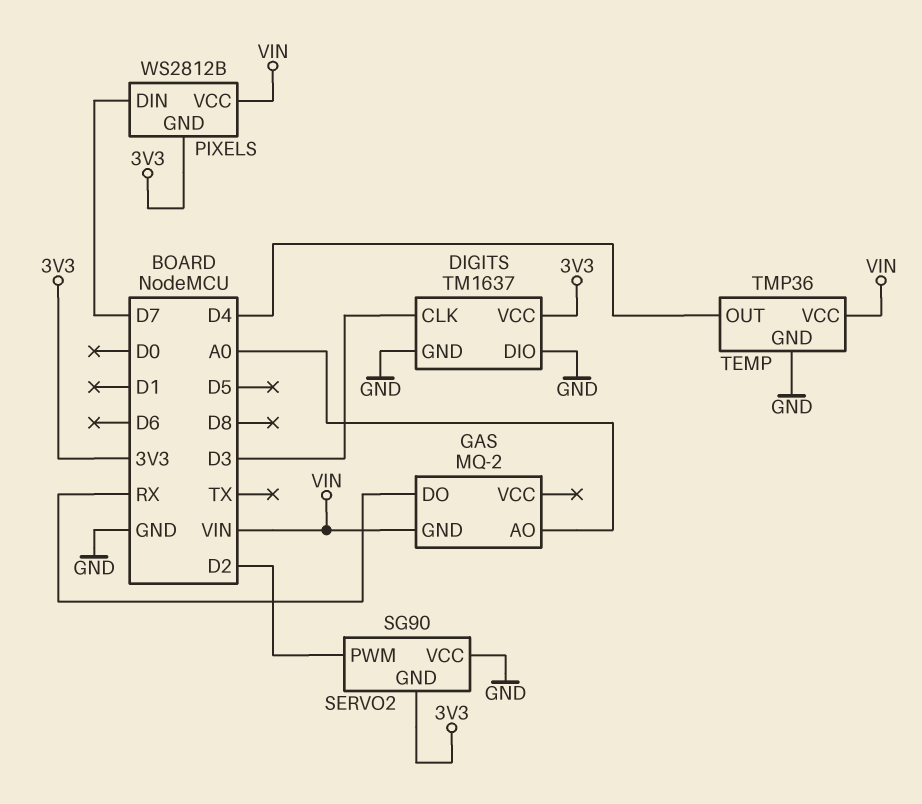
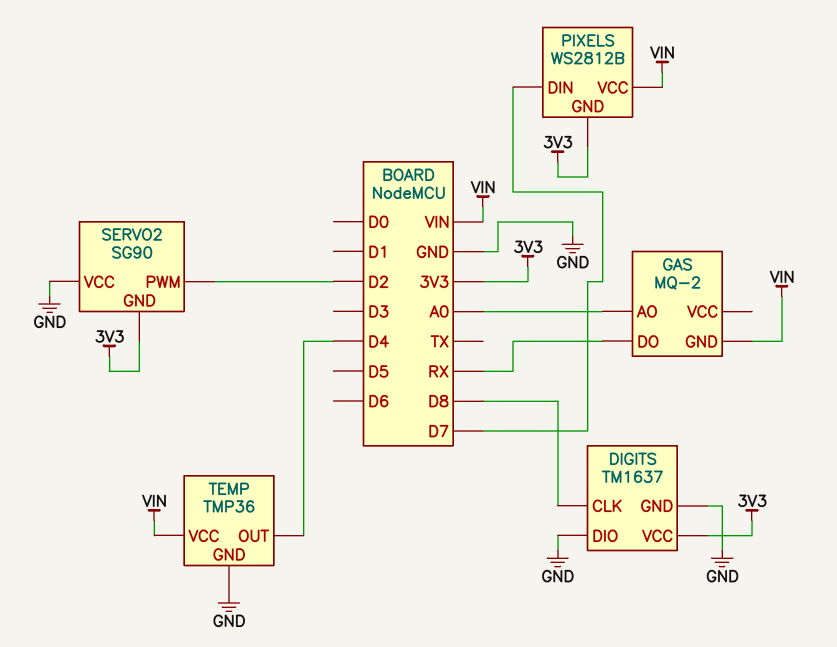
DIGITS pin CLK: D3 -> D8

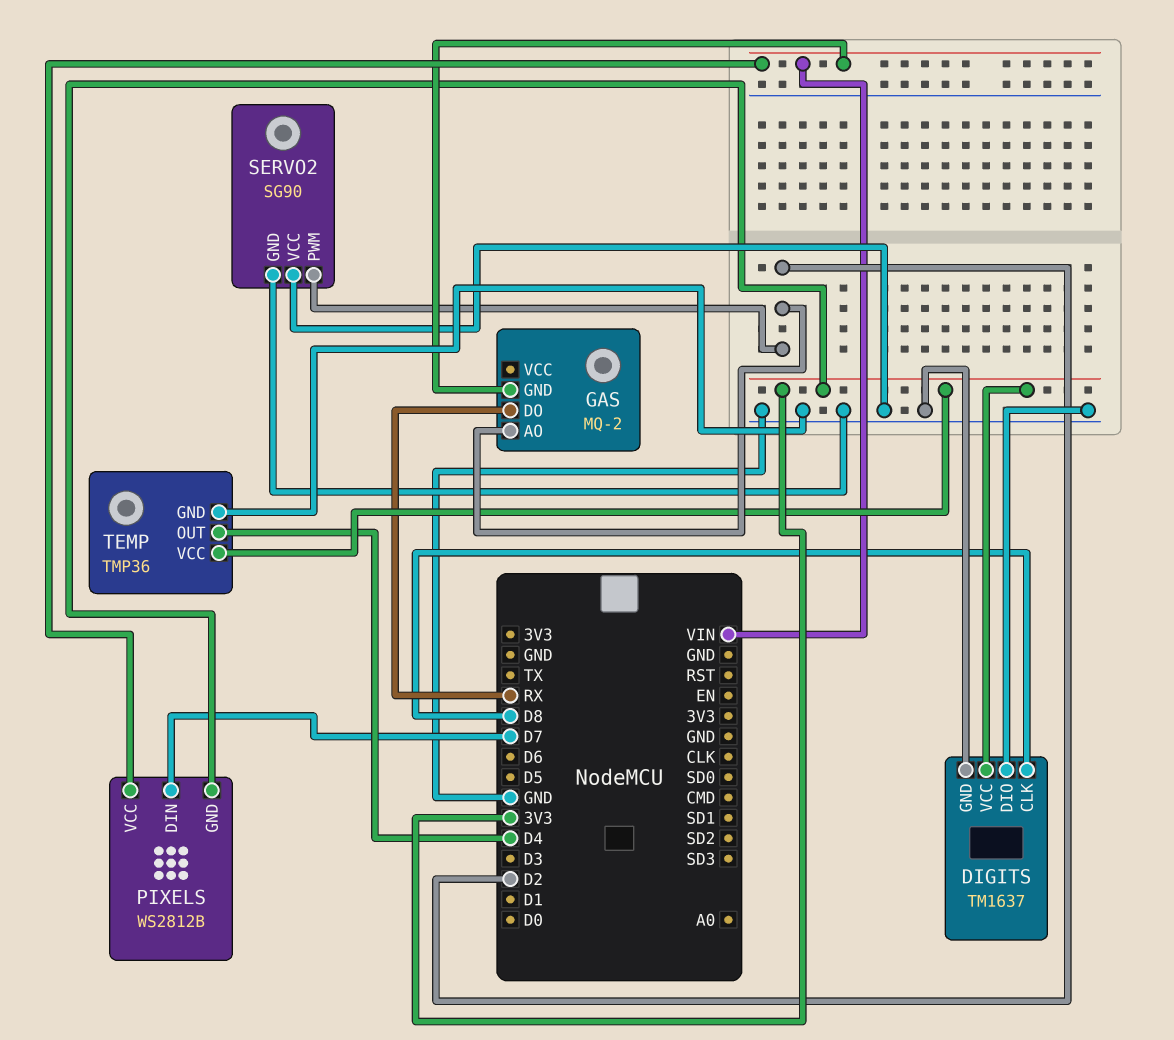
GAS pin AO: A0 -> D2
SERVO2 pin GND: 3V3 -> GND
TEMP pin VCC: VIN -> 3V3

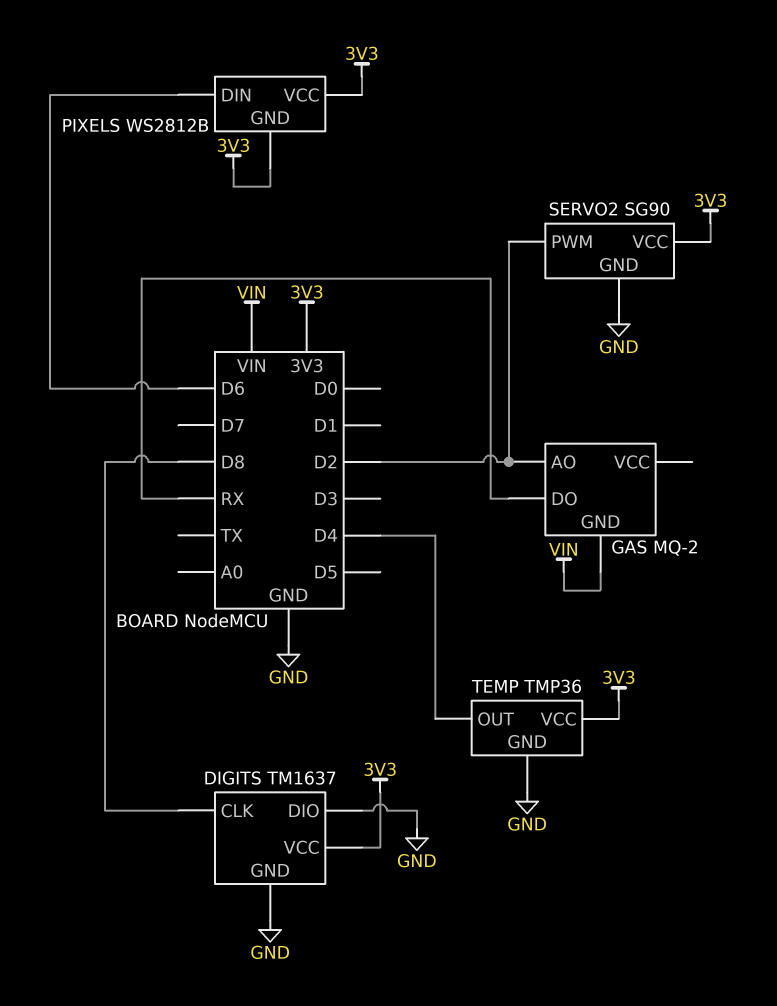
PIXELS pin DIN: D7 -> D6
PIXELS pin VCC: VIN -> 3V3
SERVO2 pin VCC: GND -> 3V3

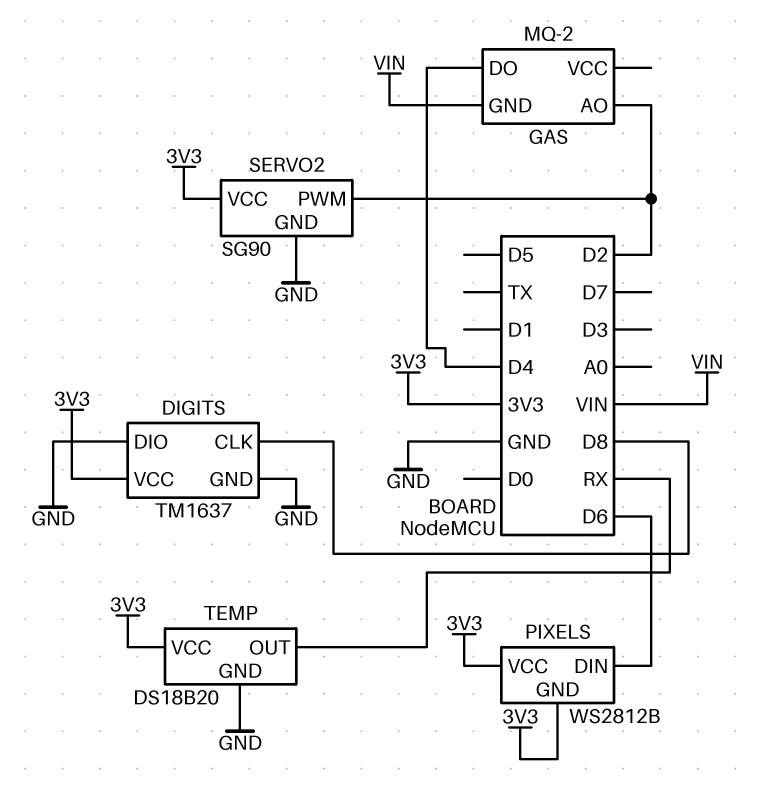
GAS pin DO: RX -> D4
TEMP: TMP36 -> DS18B20
TEMP pin OUT: D4 -> RX

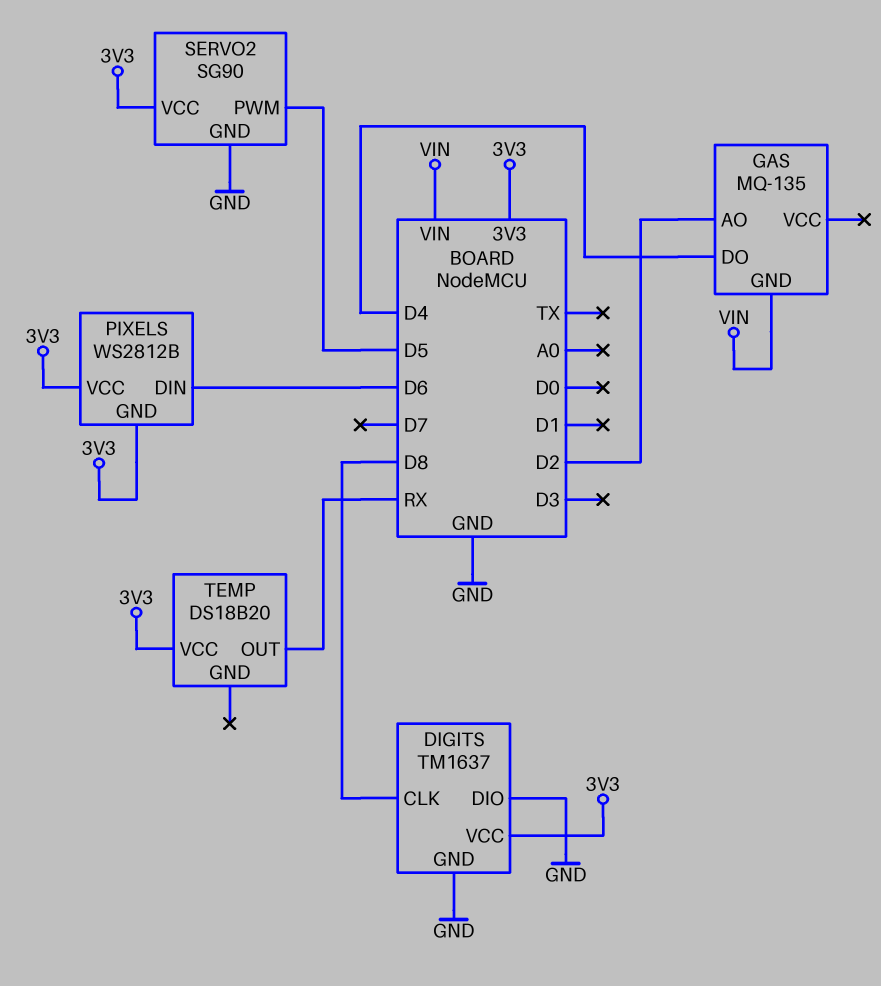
GAS: MQ-2 -> MQ-135
SERVO2 pin PWM: D2 -> D5
TEMP pin GND: GND -> none

